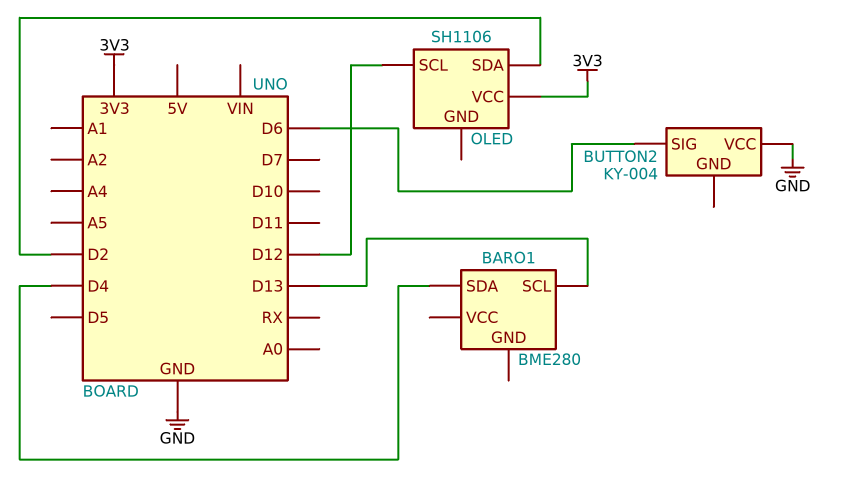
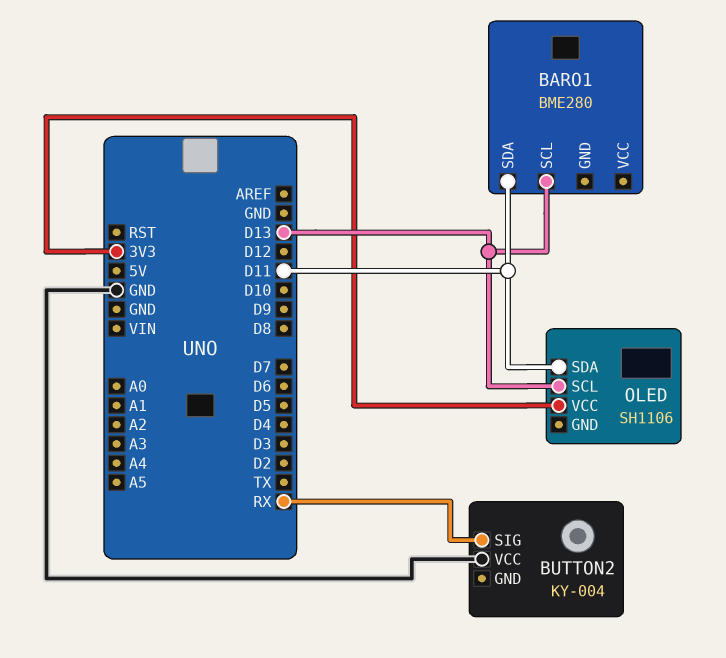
BARO1 pin SDA: D4 -> D11
BUTTON2 pin SIG: D6 -> RX
OLED pin SCL: D12 -> D13
OLED pin SDA: D2 -> D11

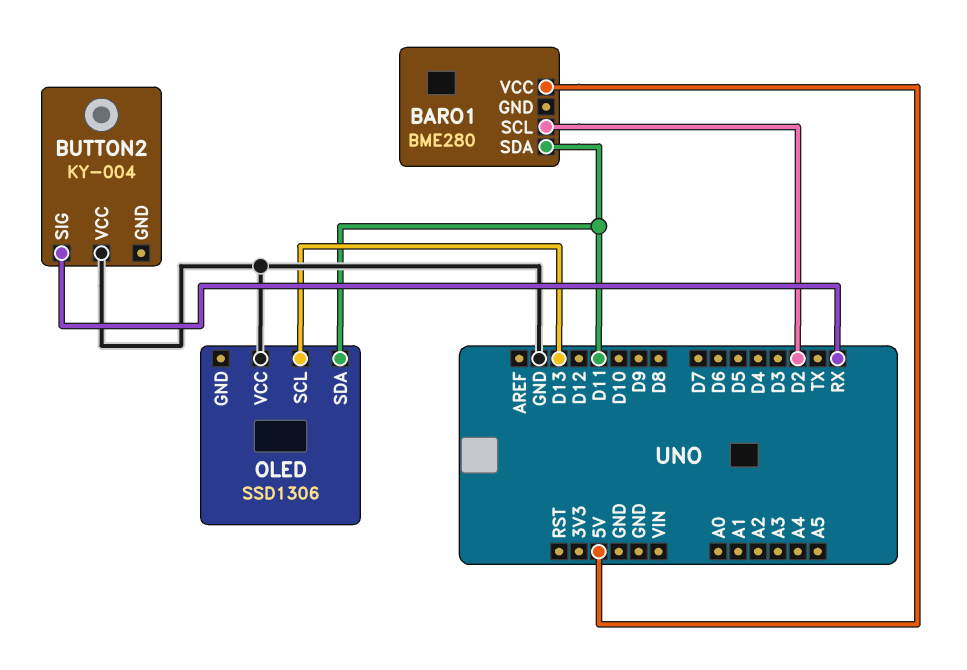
BARO1 pin SCL: D13 -> D2
BARO1 pin VCC: none -> 5V
OLED: SH1106 -> SSD1306
OLED pin VCC: 3V3 -> GND

